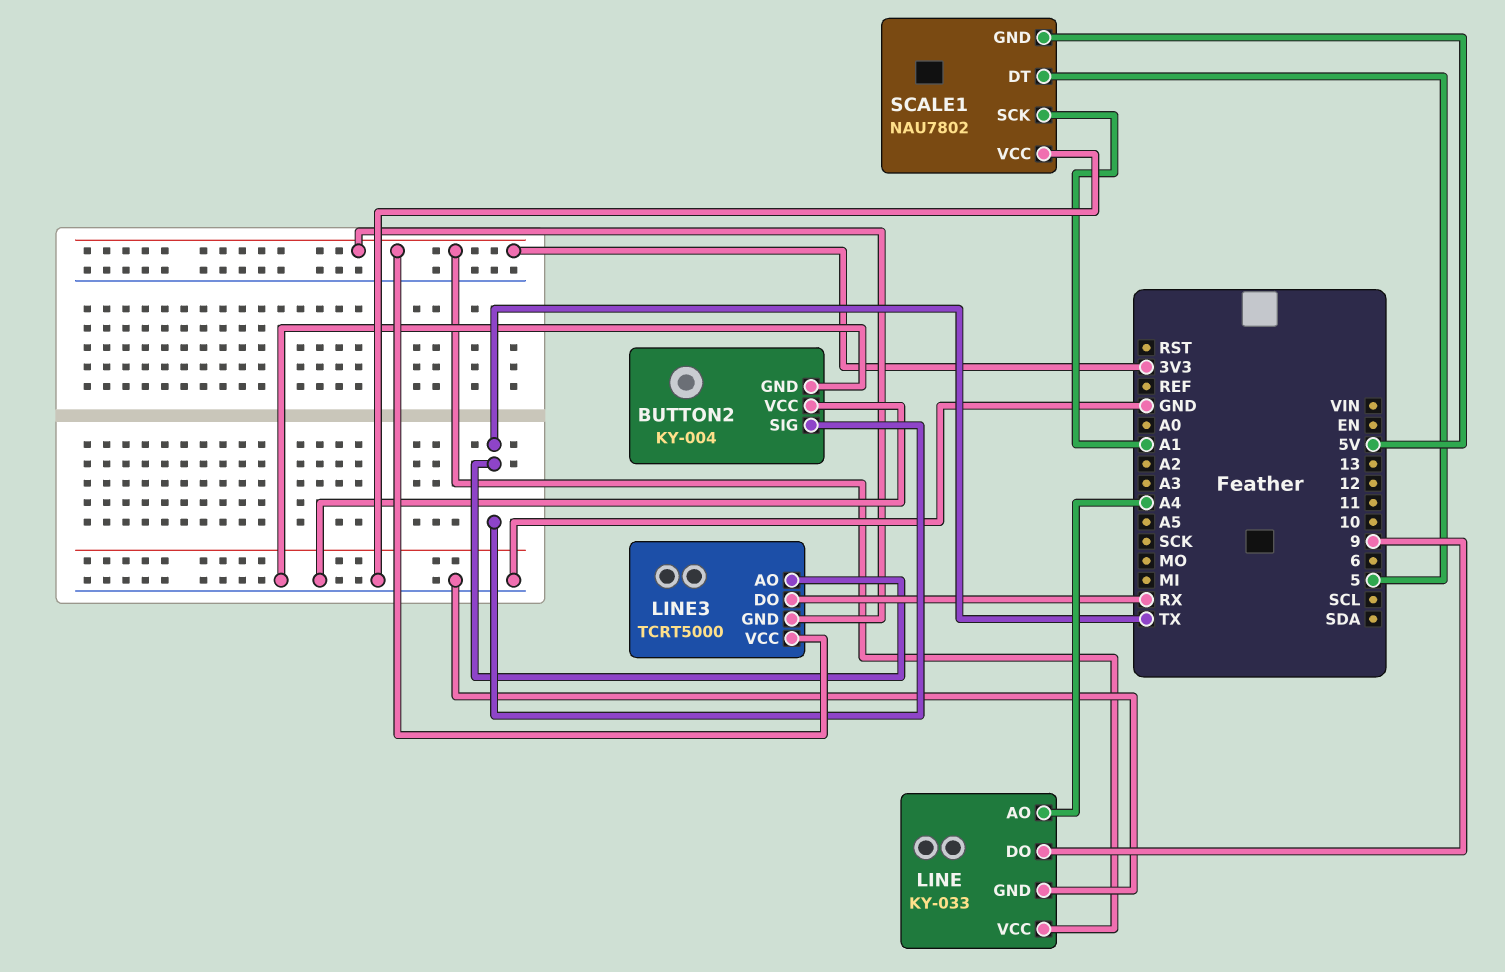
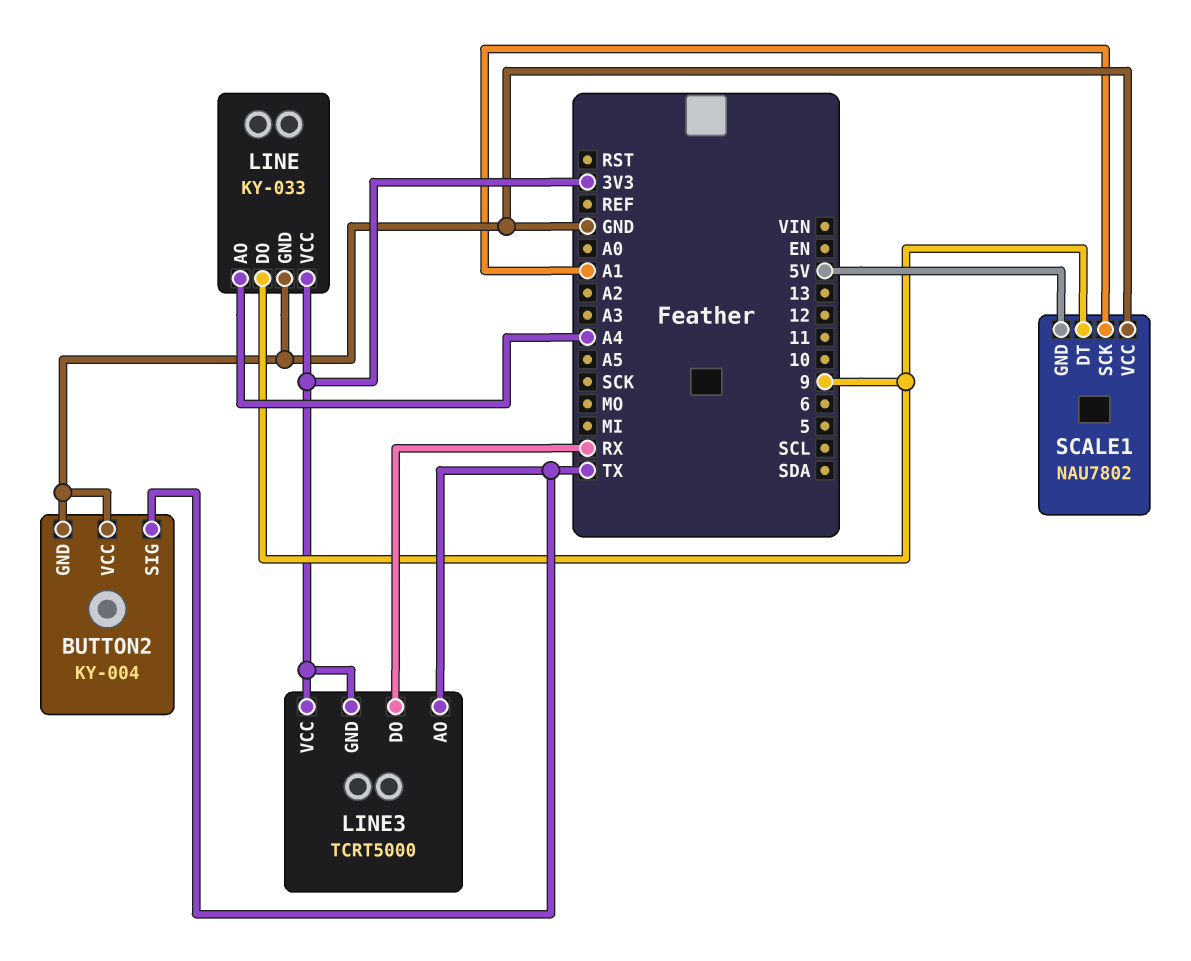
SCALE1 pin DT: 5 -> 9

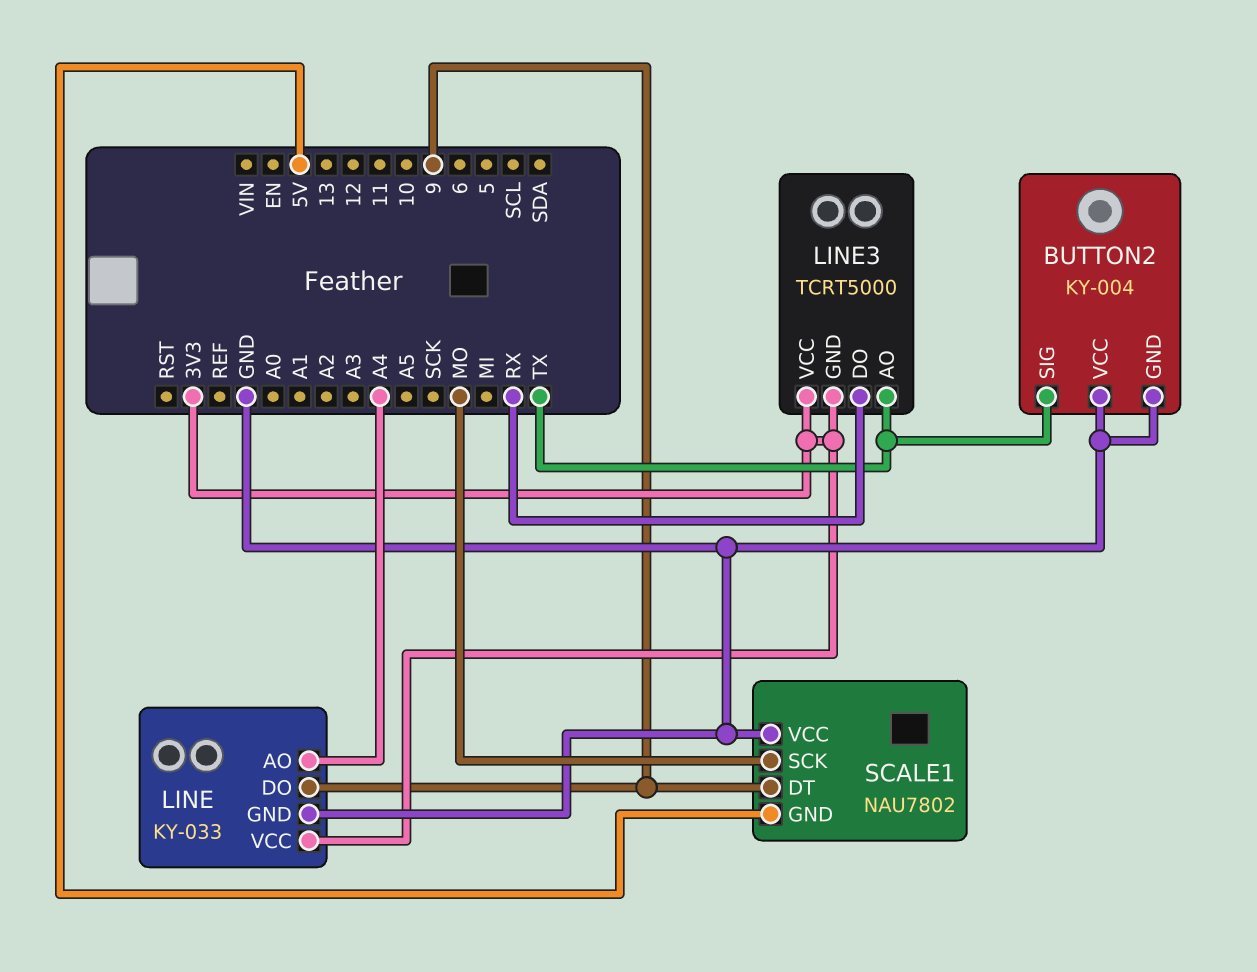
SCALE1 pin SCK: A1 -> MO

